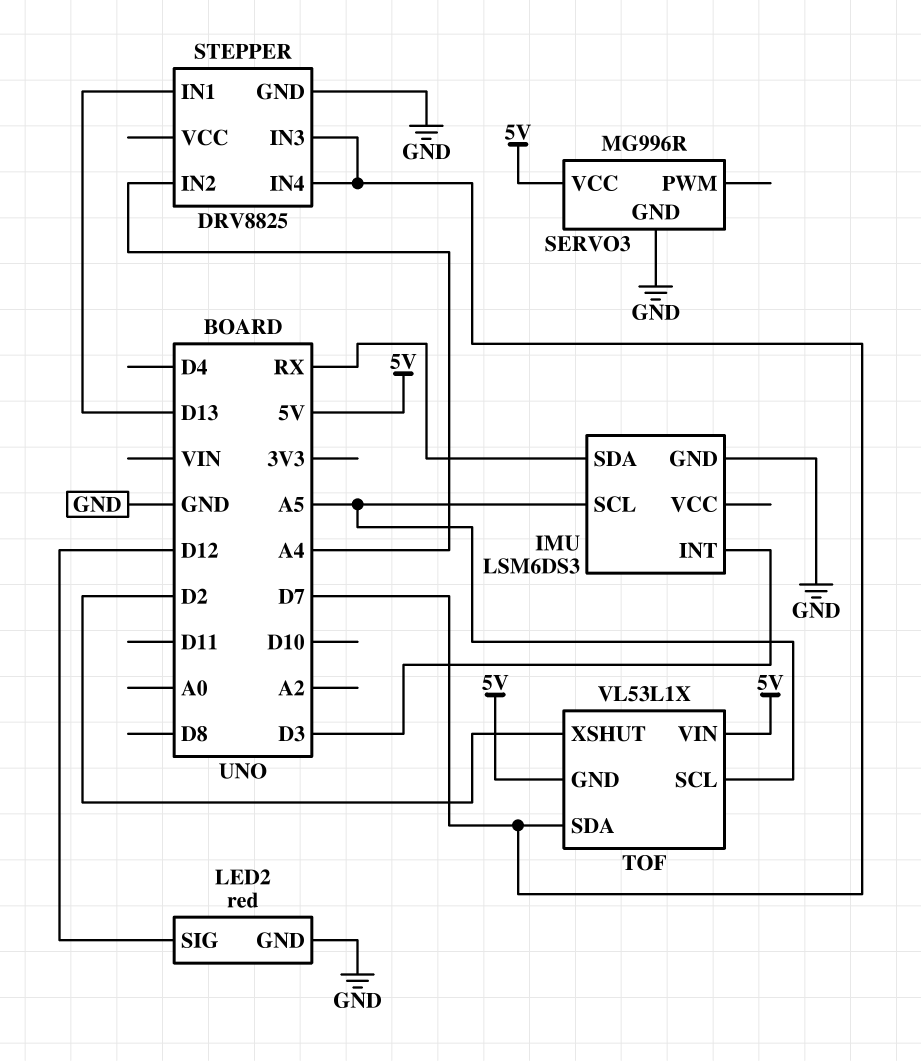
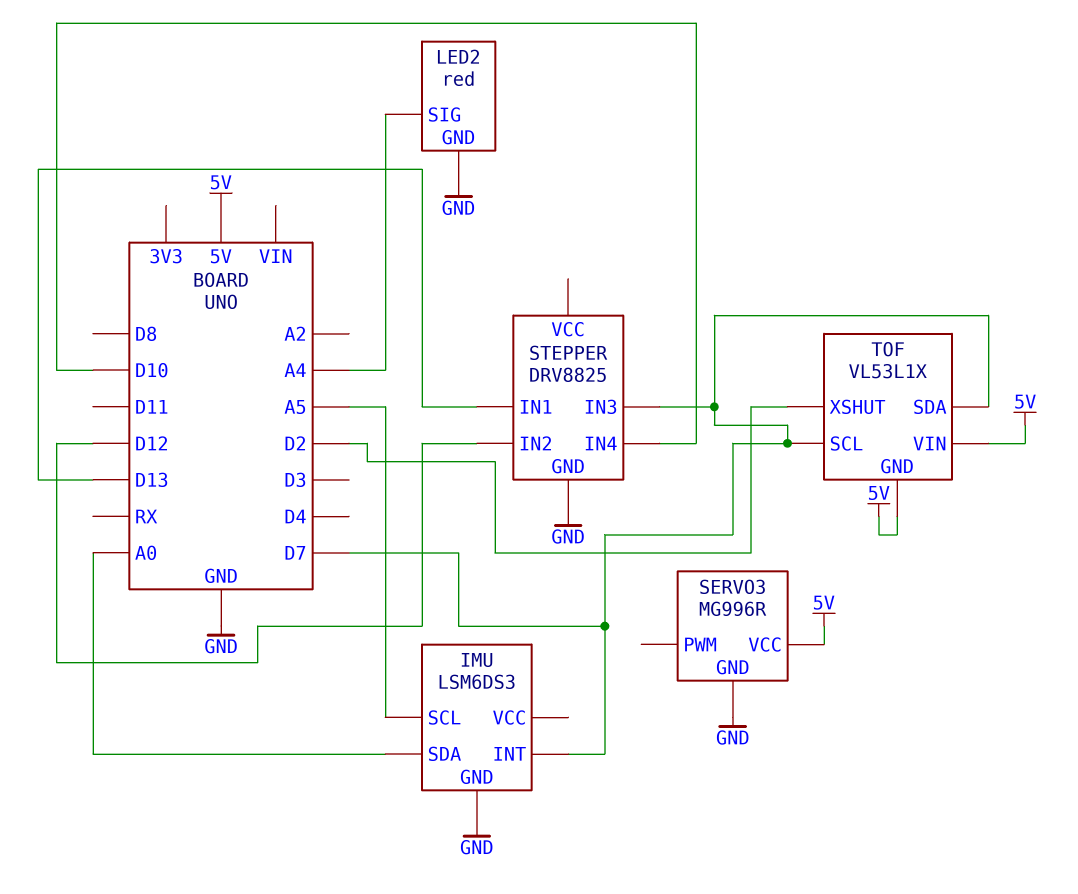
IMU pin INT: D3 -> D7
IMU pin SDA: RX -> A0
LED2 pin SIG: D12 -> A4
STEPPER pin IN2: A4 -> D12
STEPPER pin IN4: D7 -> D10
TOF pin SCL: A5 -> D7

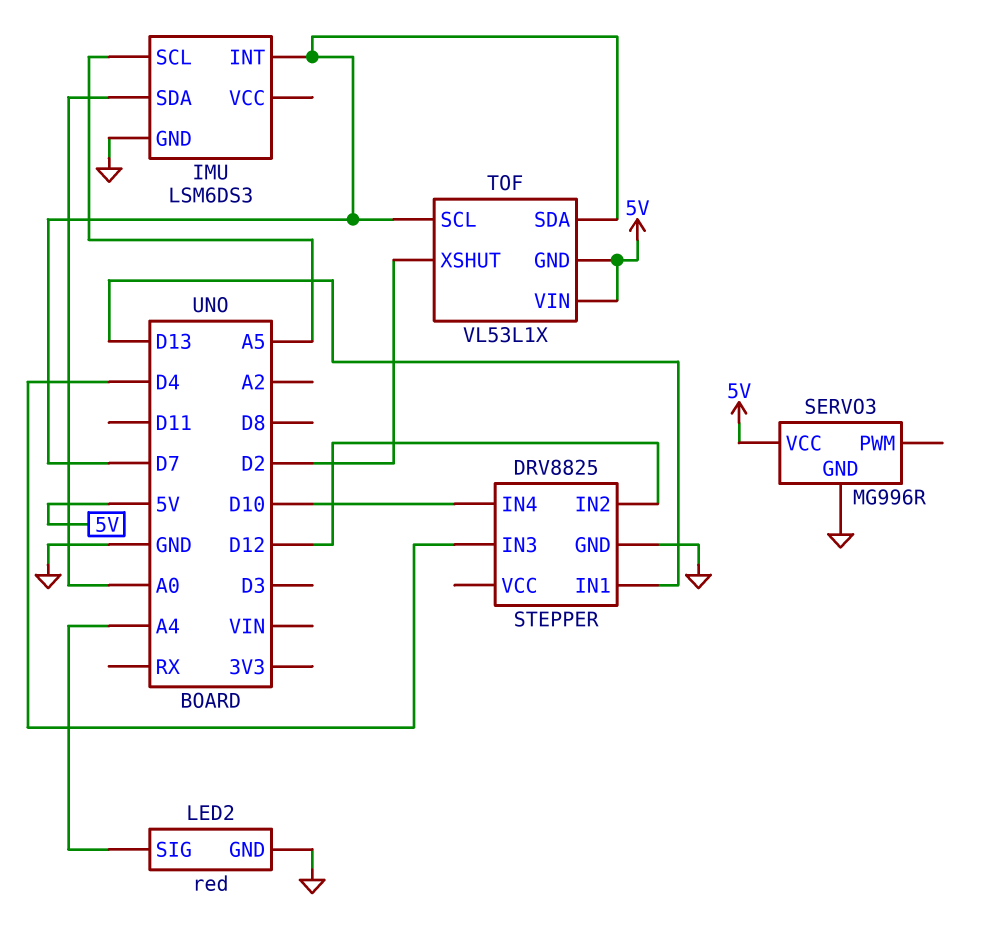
STEPPER pin IN3: D7 -> D4

